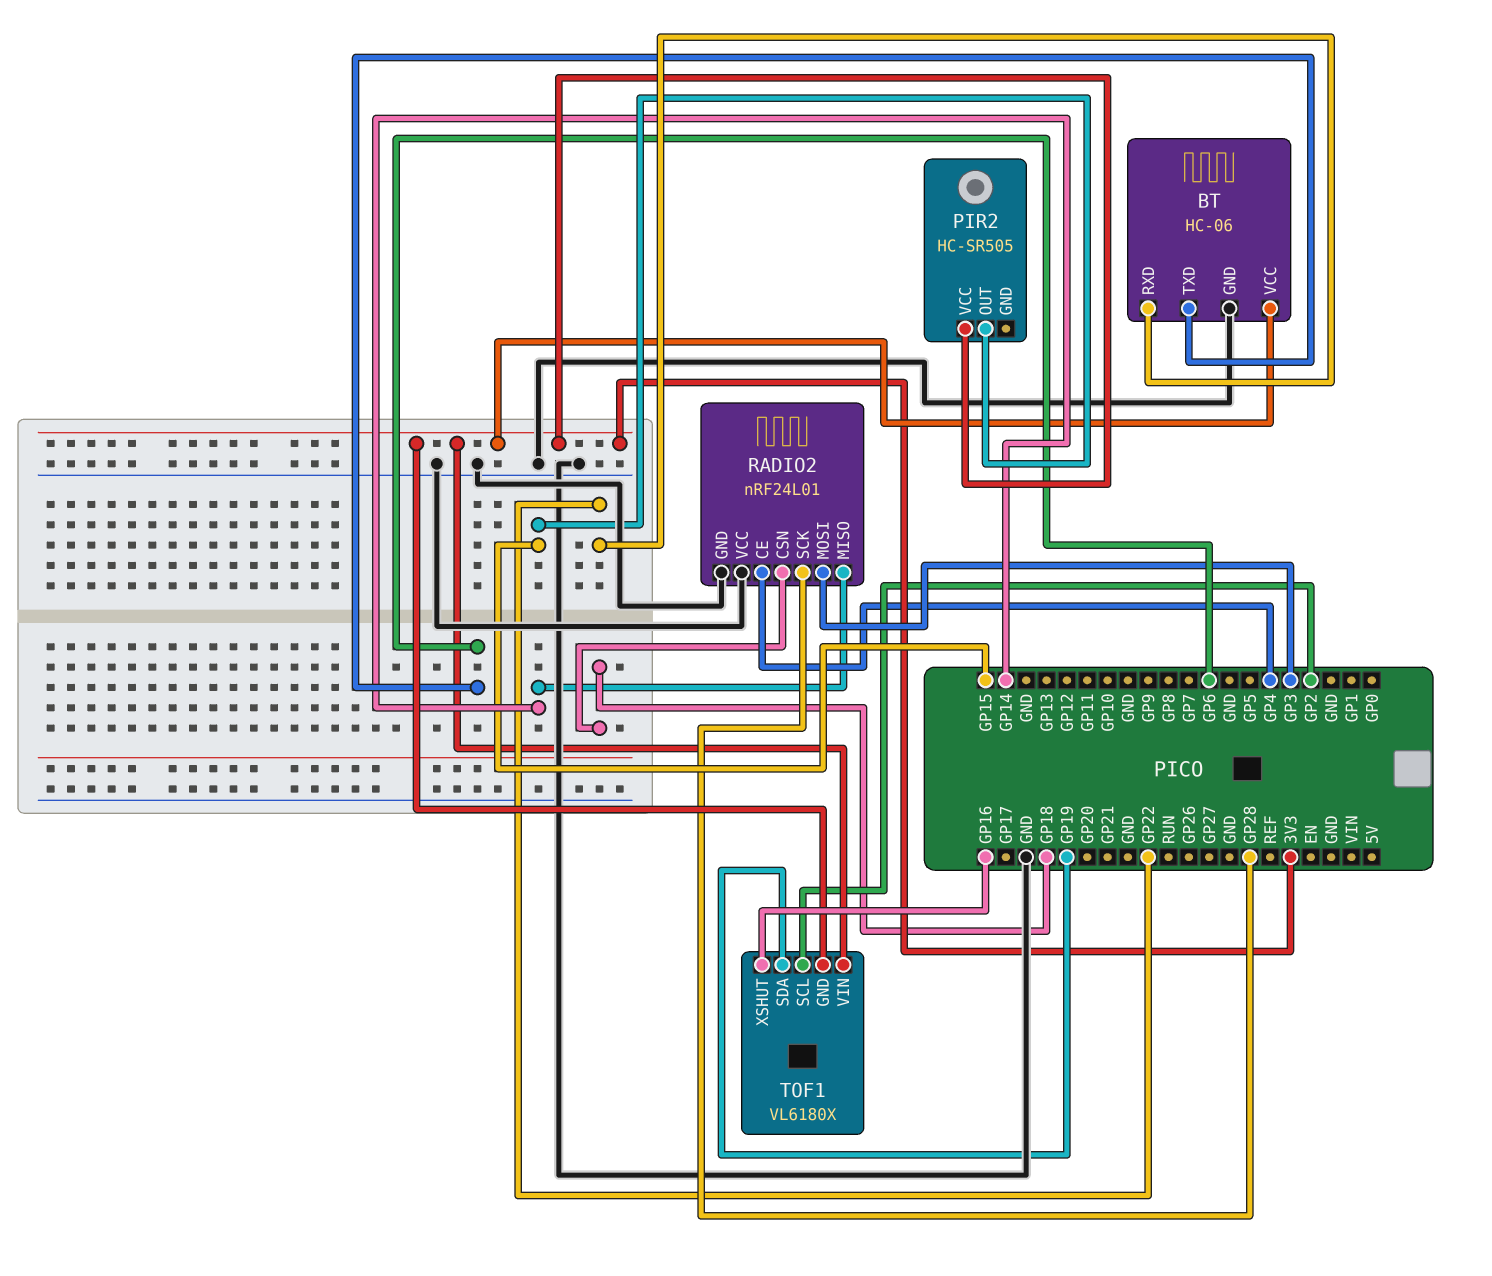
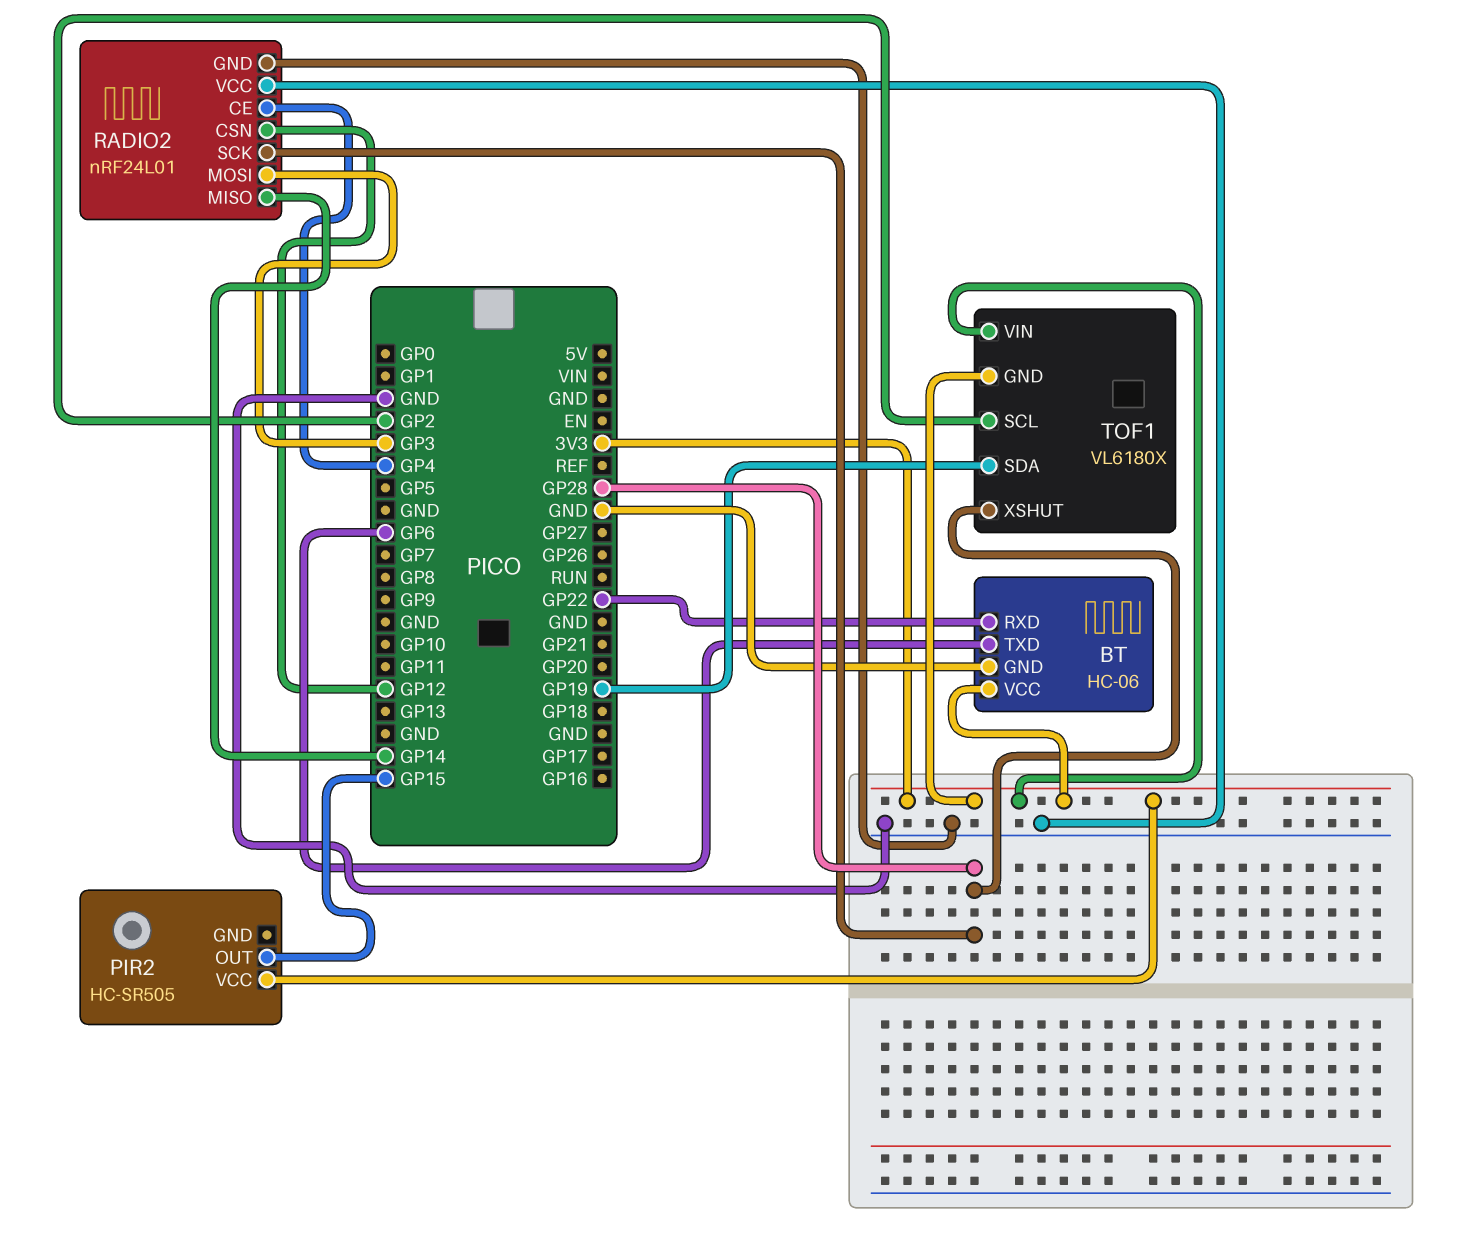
RADIO2 pin CSN: GP18 -> GP12
TOF1 pin XSHUT: GP16 -> GP28

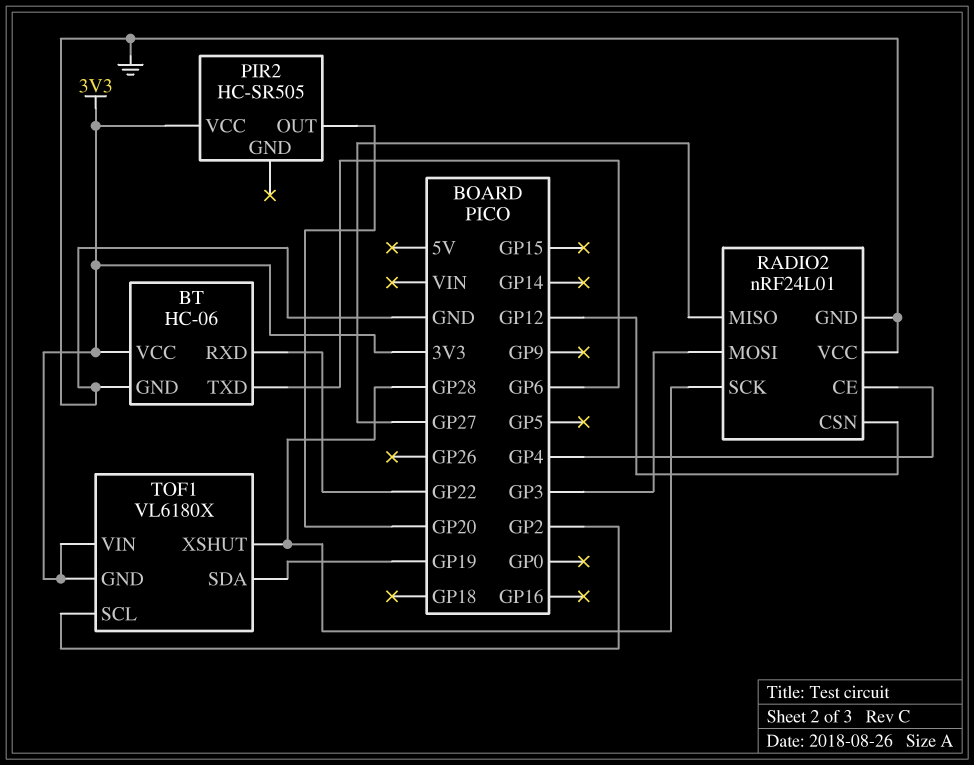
PIR2 pin OUT: GP15 -> GP20
RADIO2 pin MISO: GP14 -> GP27

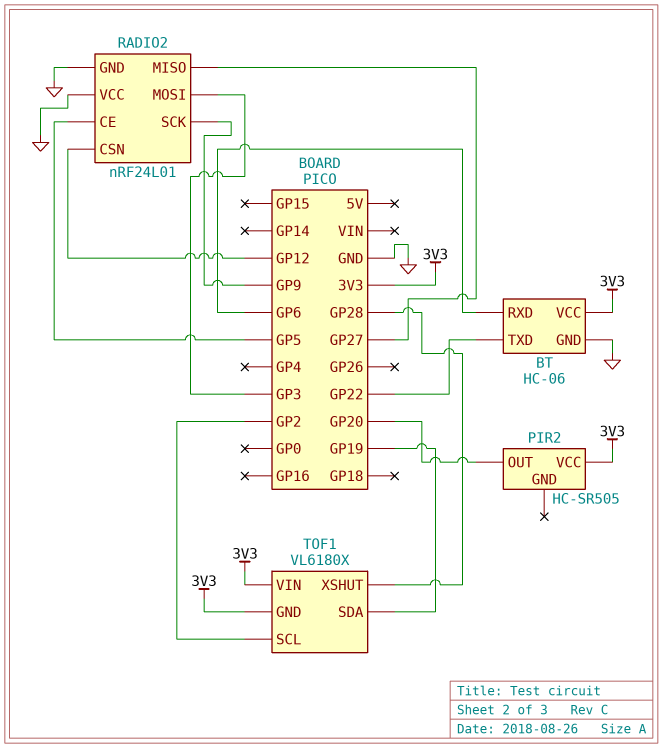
BT pin RXD: GP22 -> GP6
BT pin TXD: GP6 -> GP22
RADIO2 pin CE: GP4 -> GP5
RADIO2 pin SCK: GP28 -> GP9

